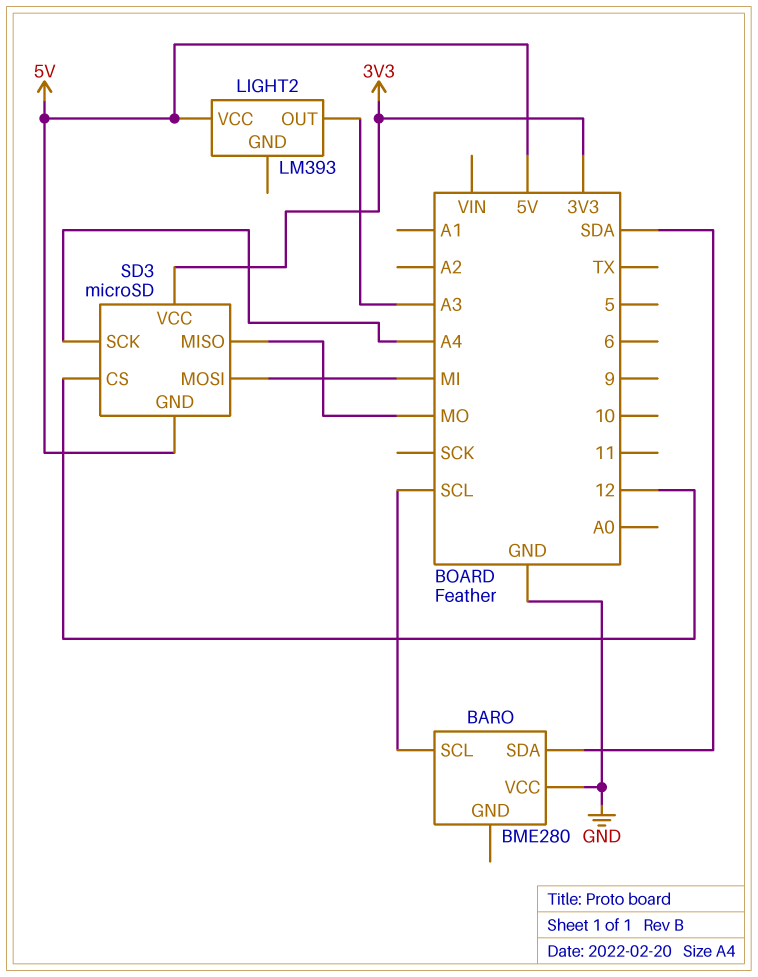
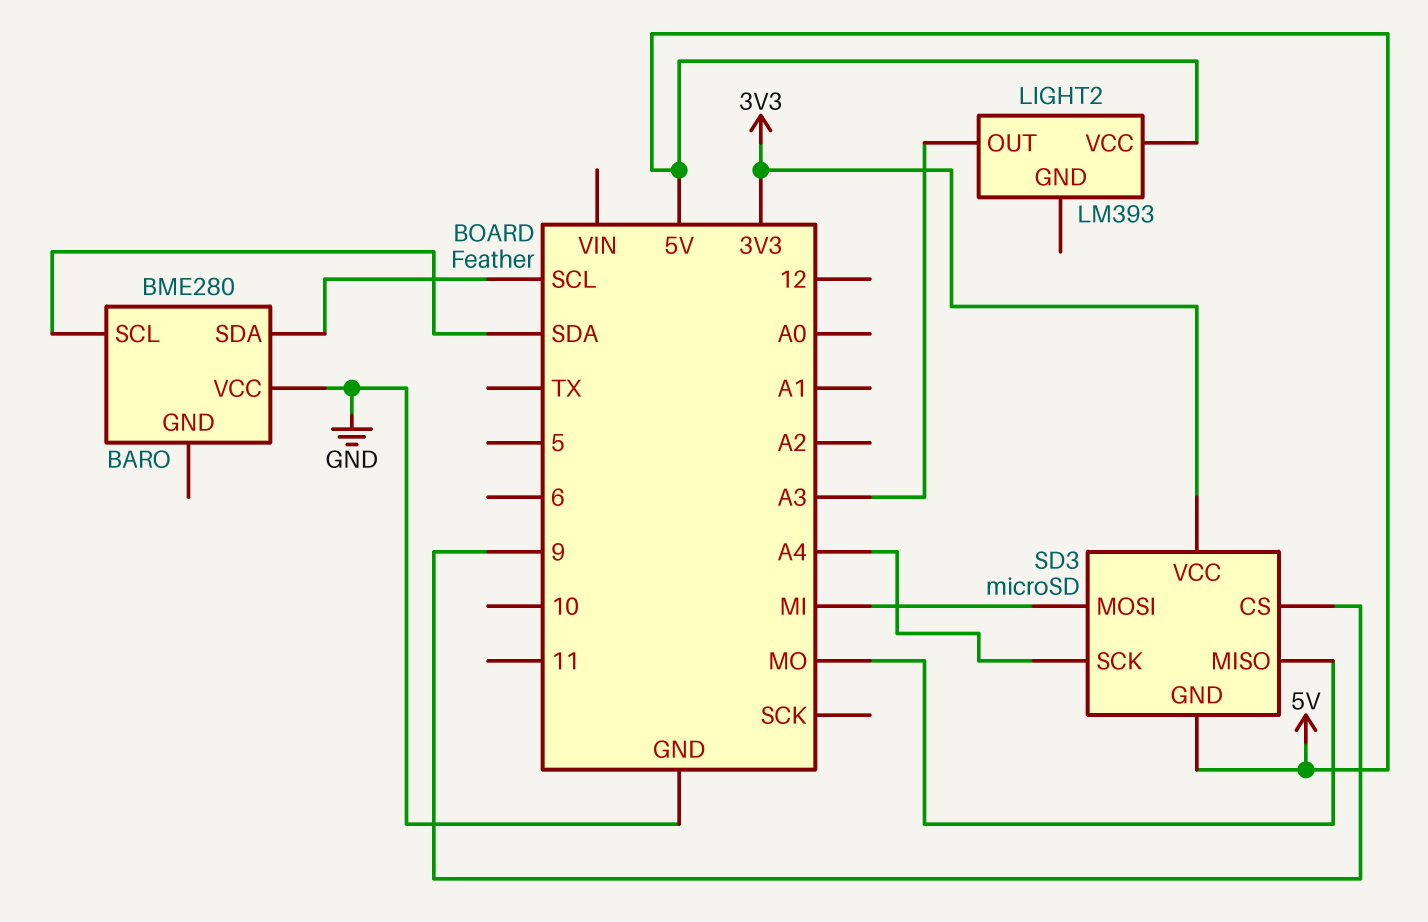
BARO pin SCL: SCL -> SDA
BARO pin SDA: SDA -> SCL
SD3 pin CS: 12 -> 9

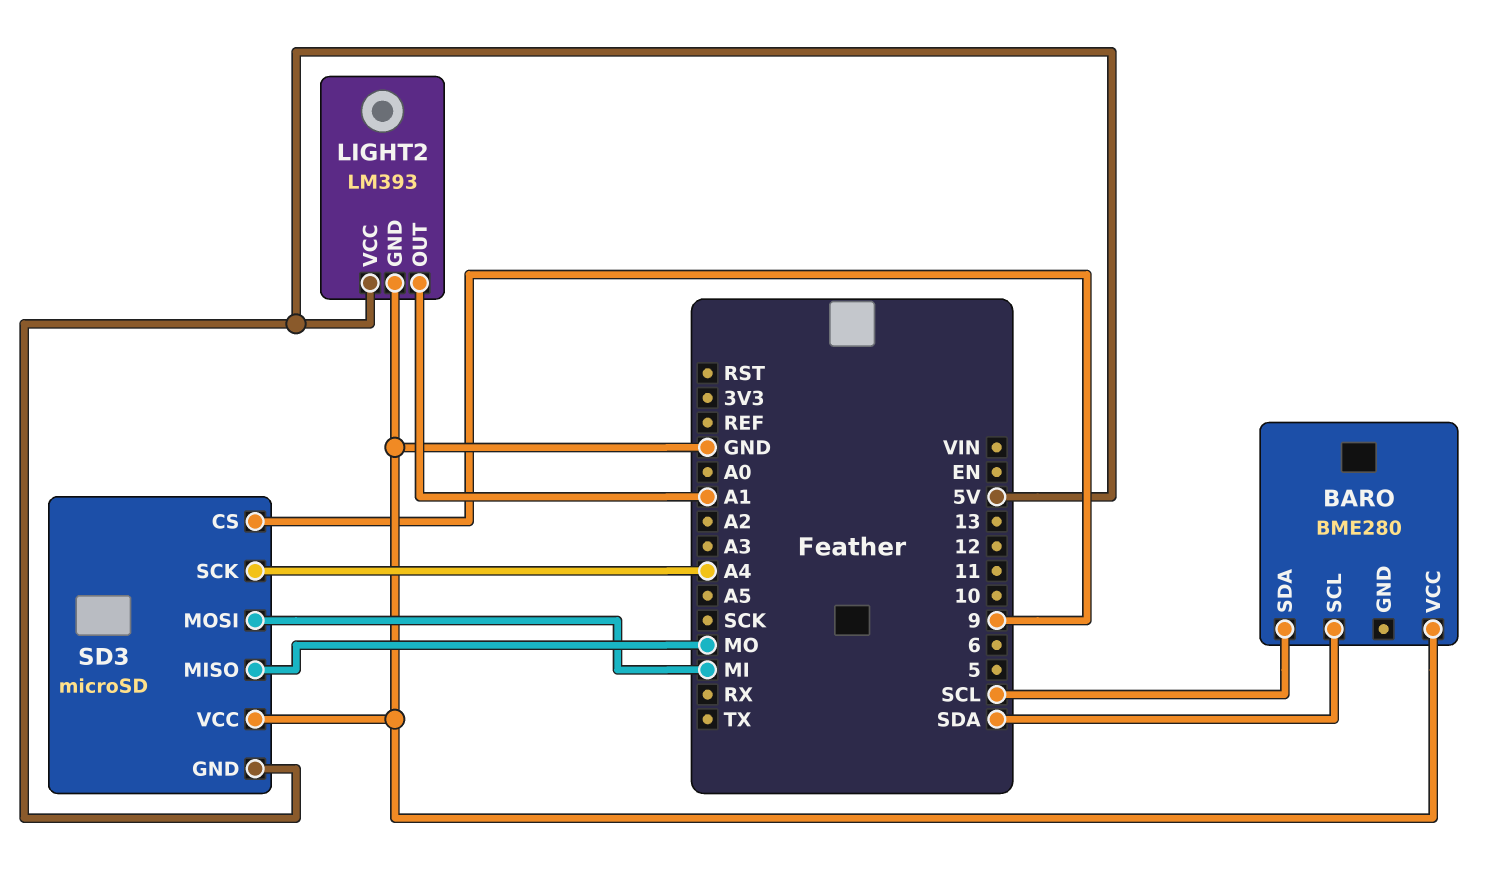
LIGHT2 pin GND: none -> GND
LIGHT2 pin OUT: A3 -> A1
SD3 pin VCC: 3V3 -> GND

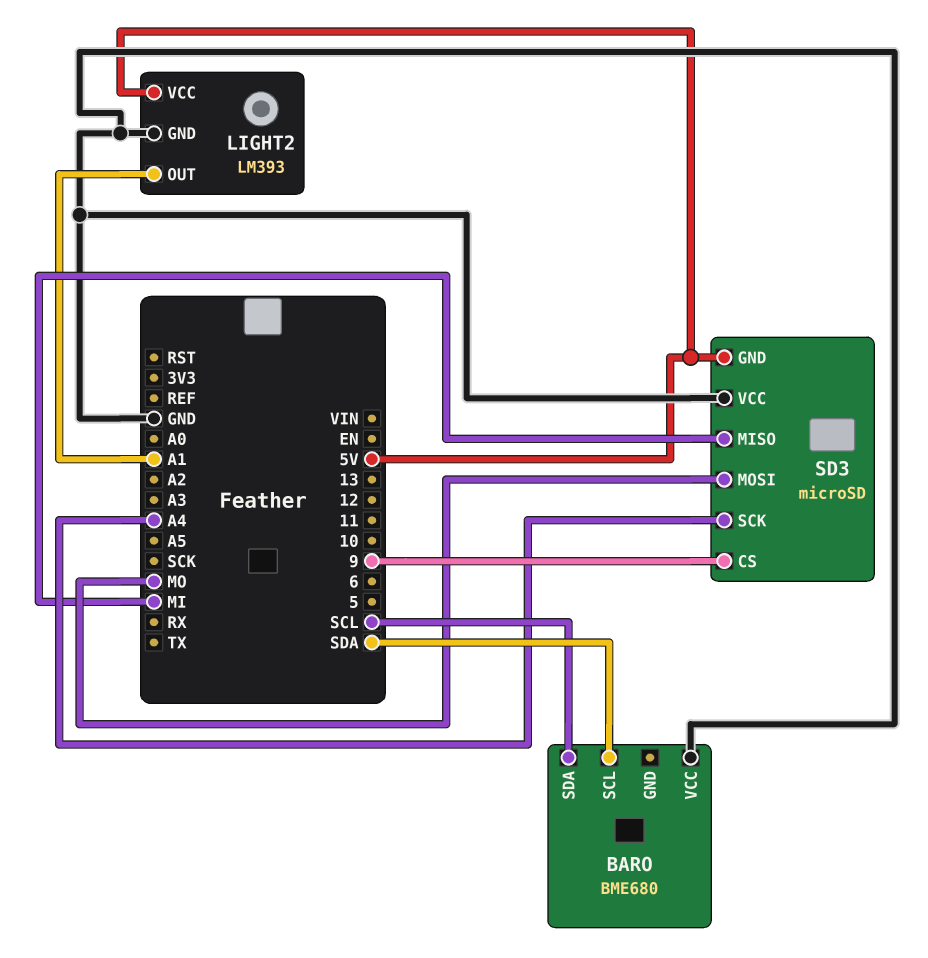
BARO: BME280 -> BME680
SD3 pin MISO: MO -> MI
SD3 pin MOSI: MI -> MO

